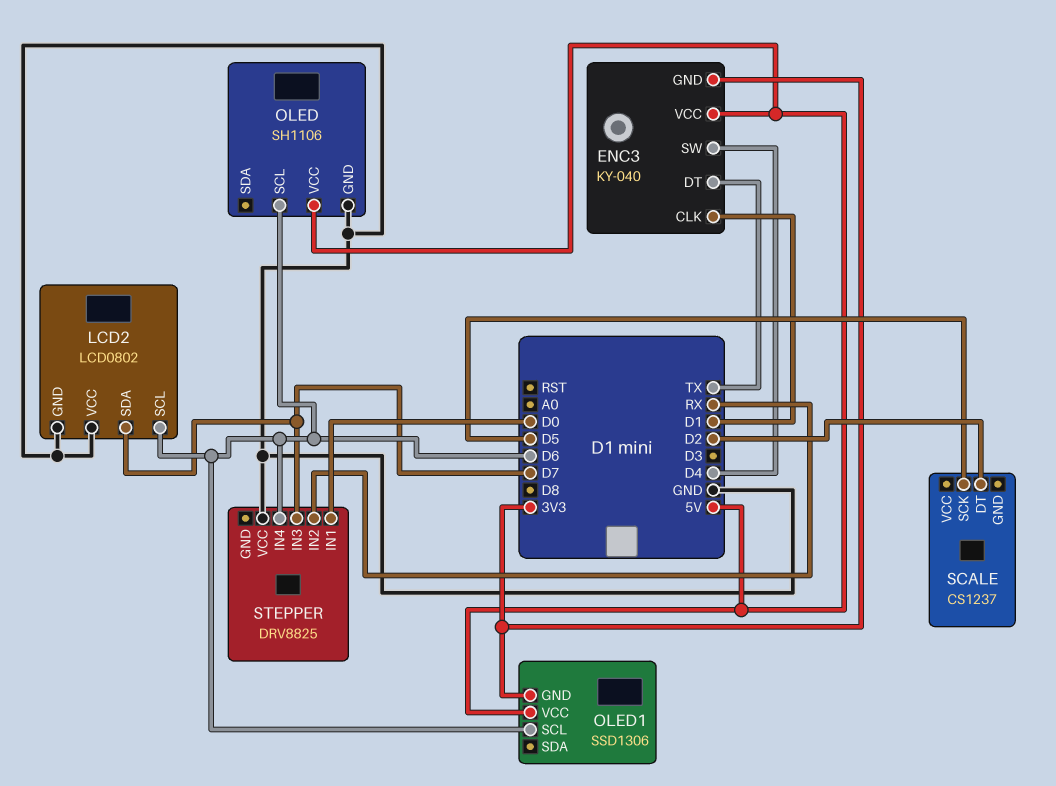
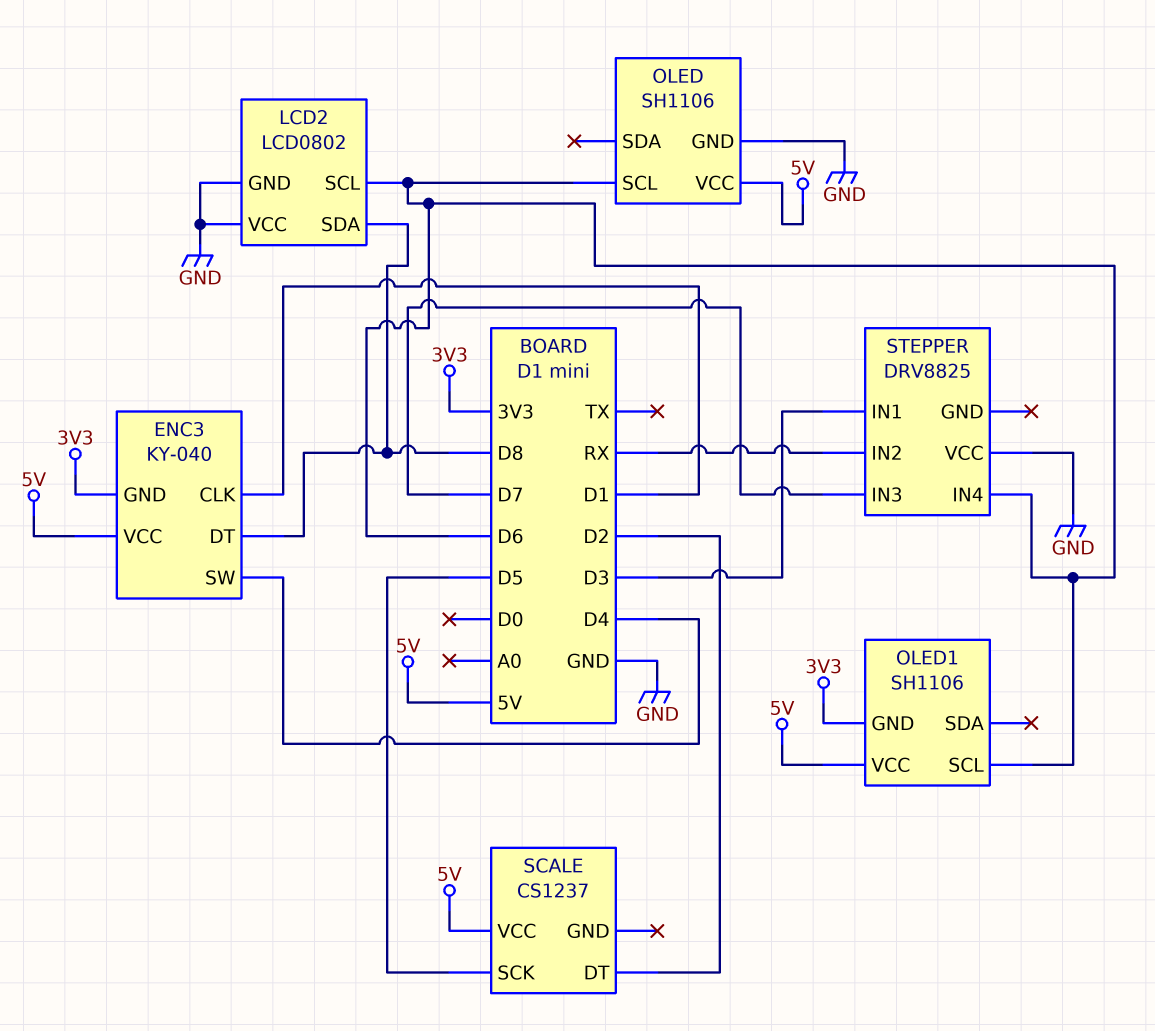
ENC3 pin DT: TX -> D8
LCD2 pin SDA: D7 -> D8
OLED1: SSD1306 -> SH1106
SCALE pin VCC: none -> 5V
STEPPER pin IN1: D0 -> D3

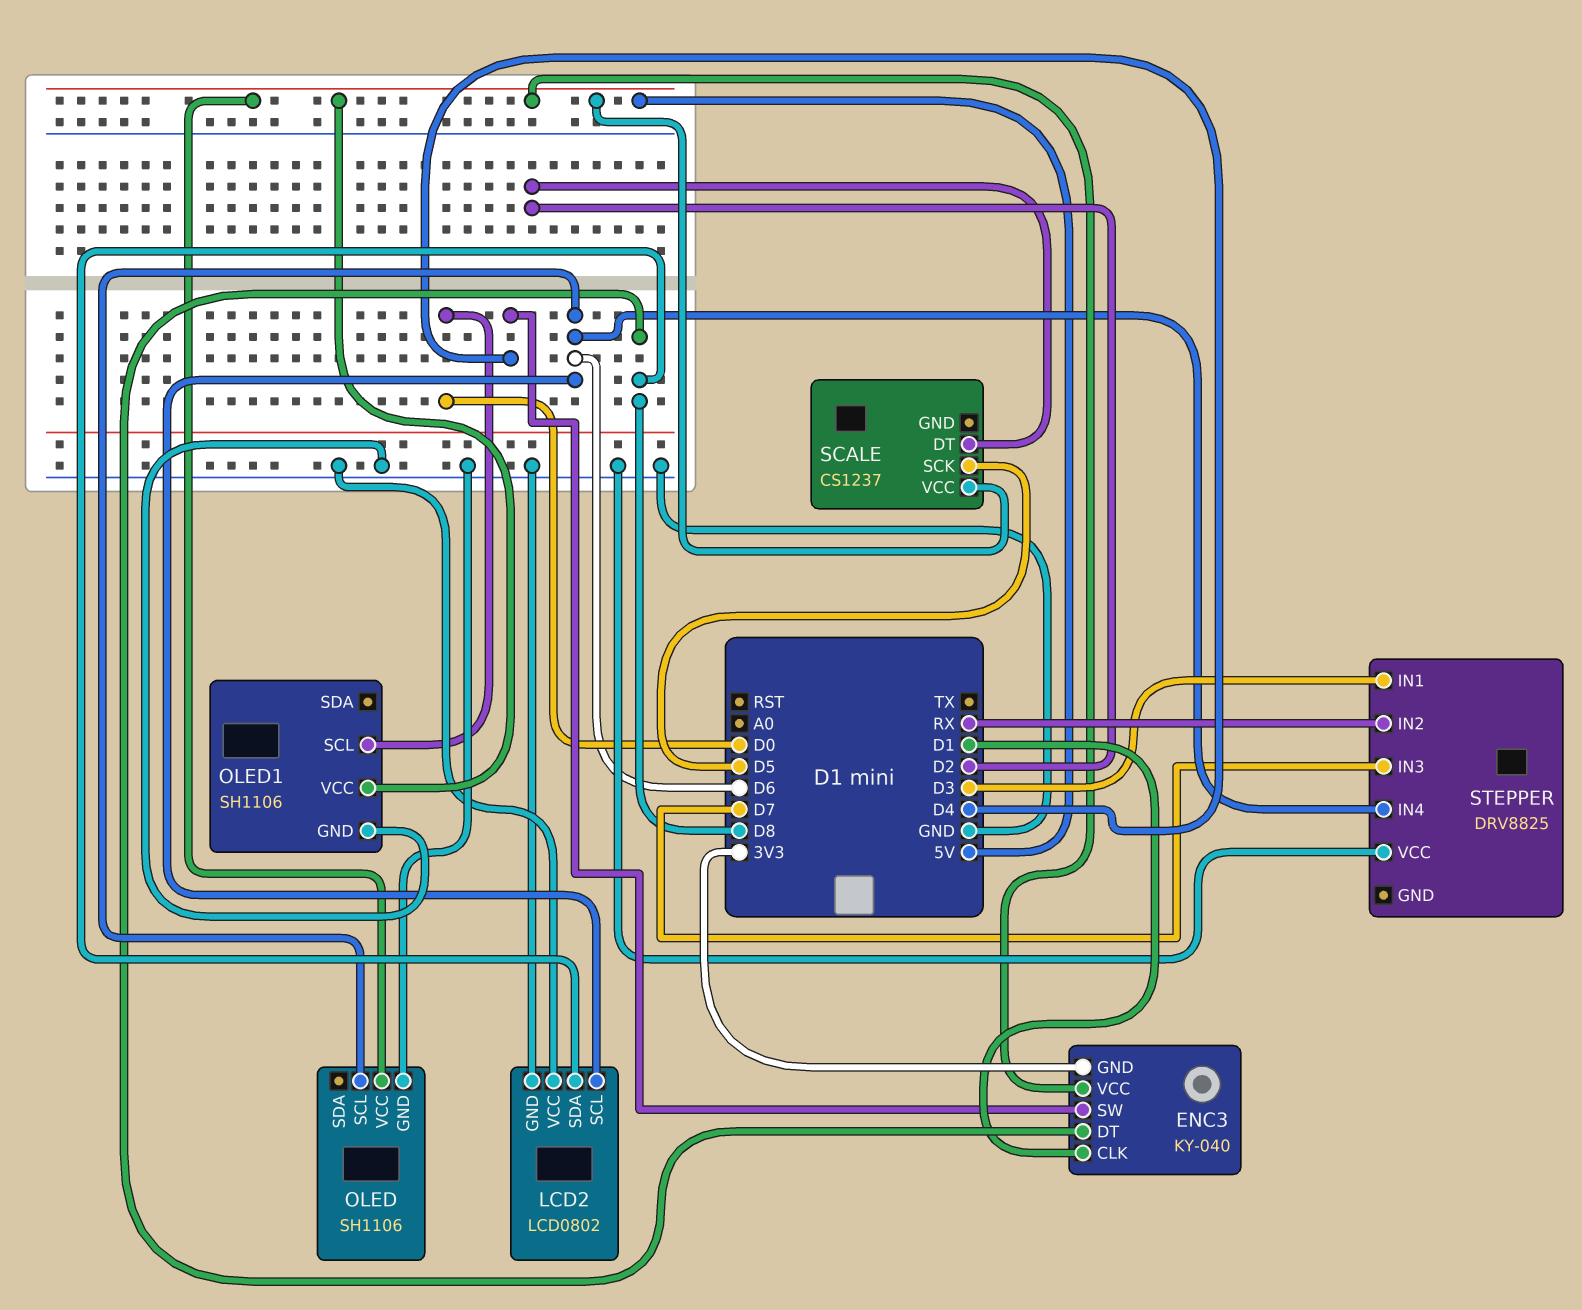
OLED1 pin GND: 3V3 -> GND
OLED1 pin SCL: D6 -> D0

